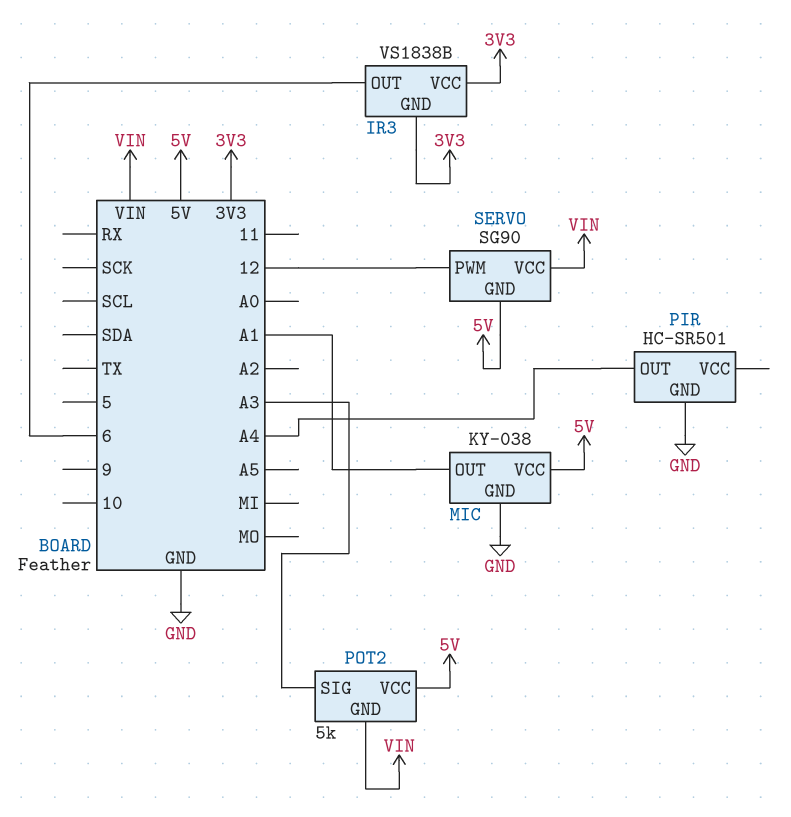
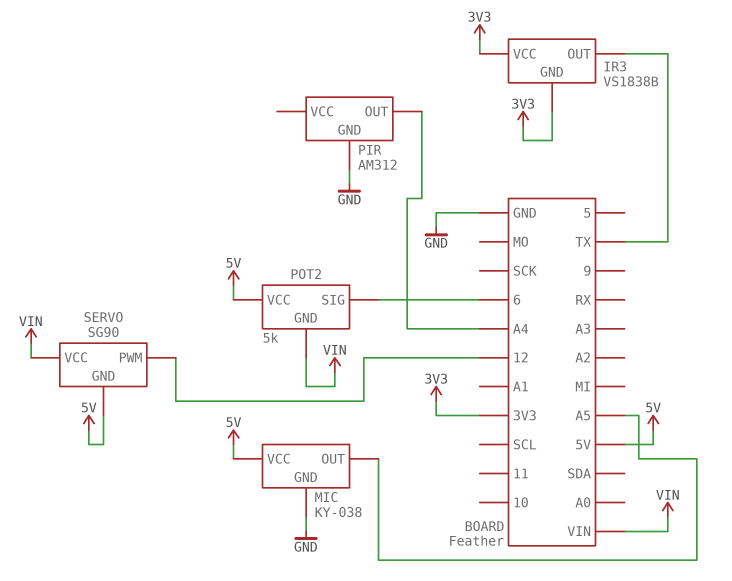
IR3 pin OUT: 6 -> TX
MIC pin OUT: A1 -> A5
PIR: HC-SR501 -> AM312
POT2 pin SIG: A3 -> 6

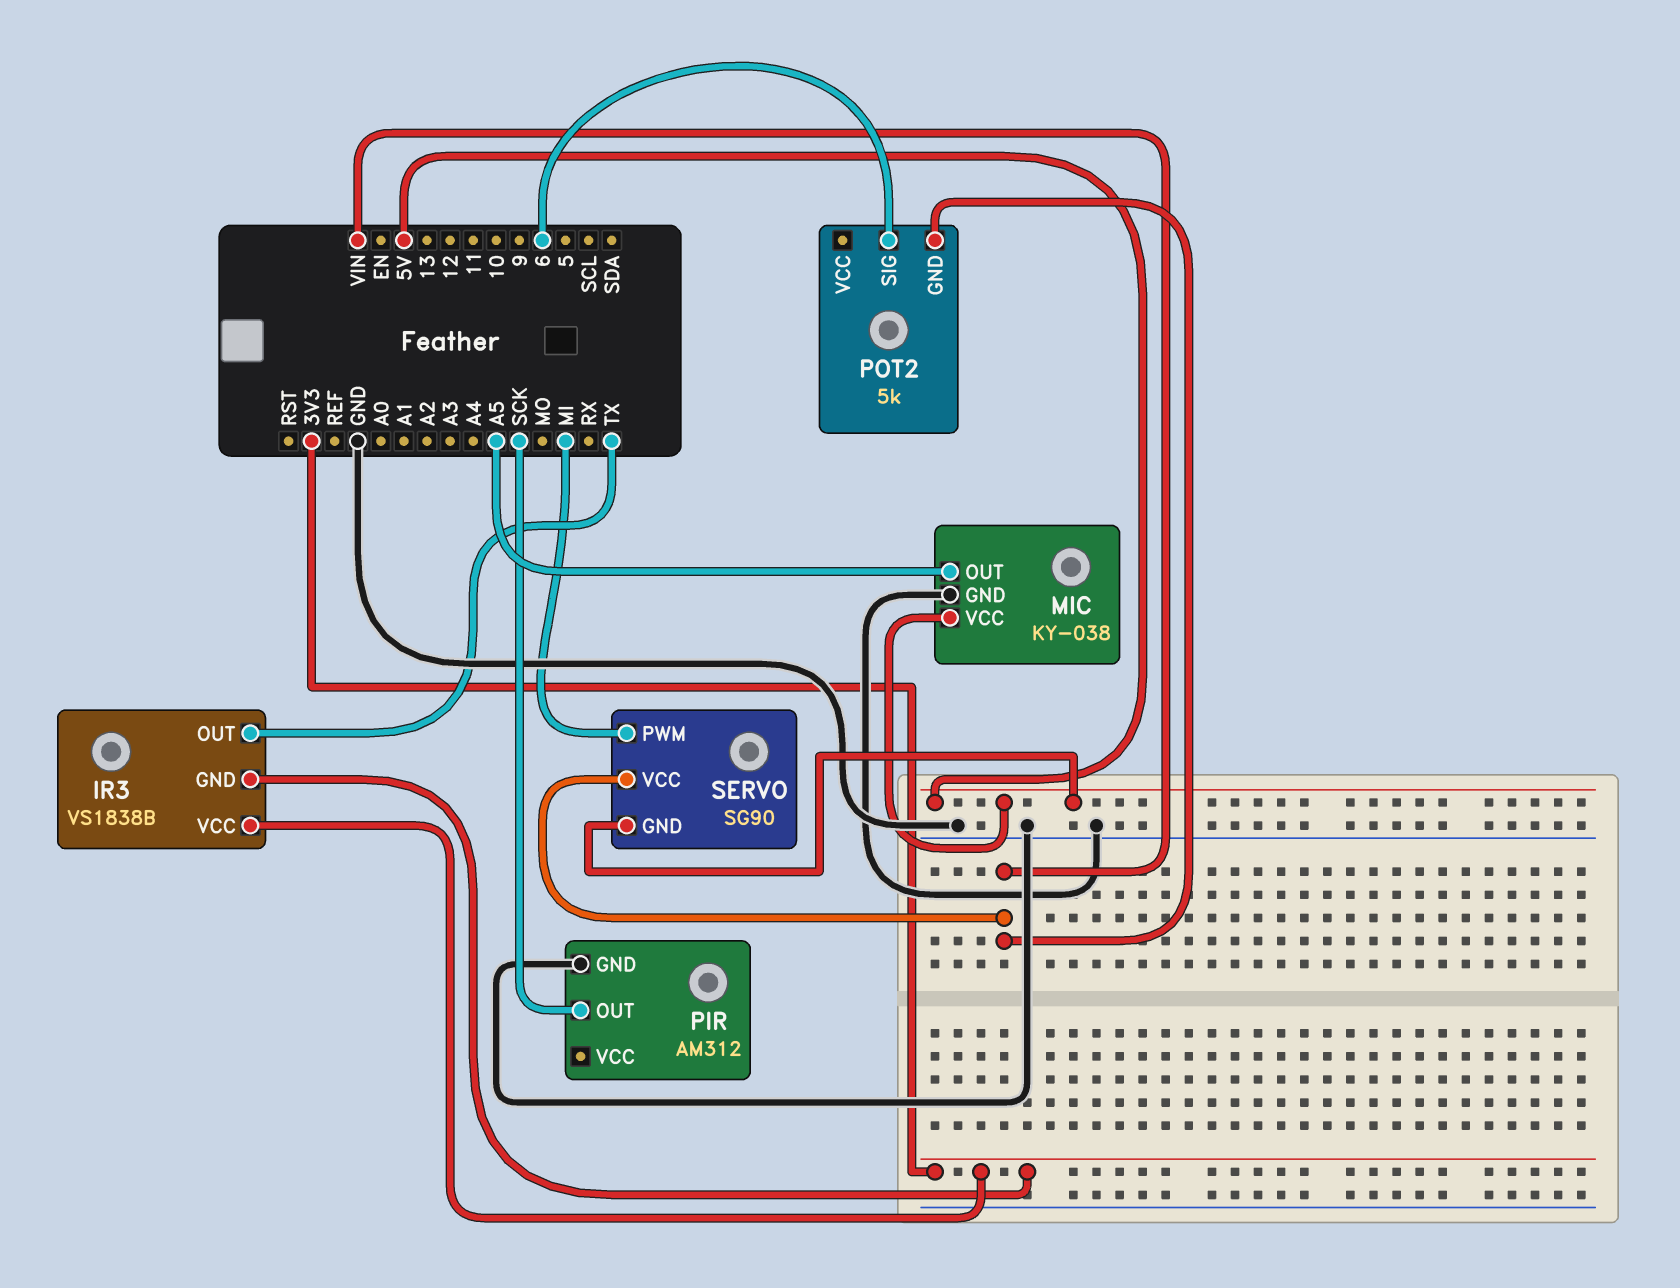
PIR pin OUT: A4 -> SCK
POT2 pin VCC: 5V -> none
SERVO pin PWM: 12 -> MI

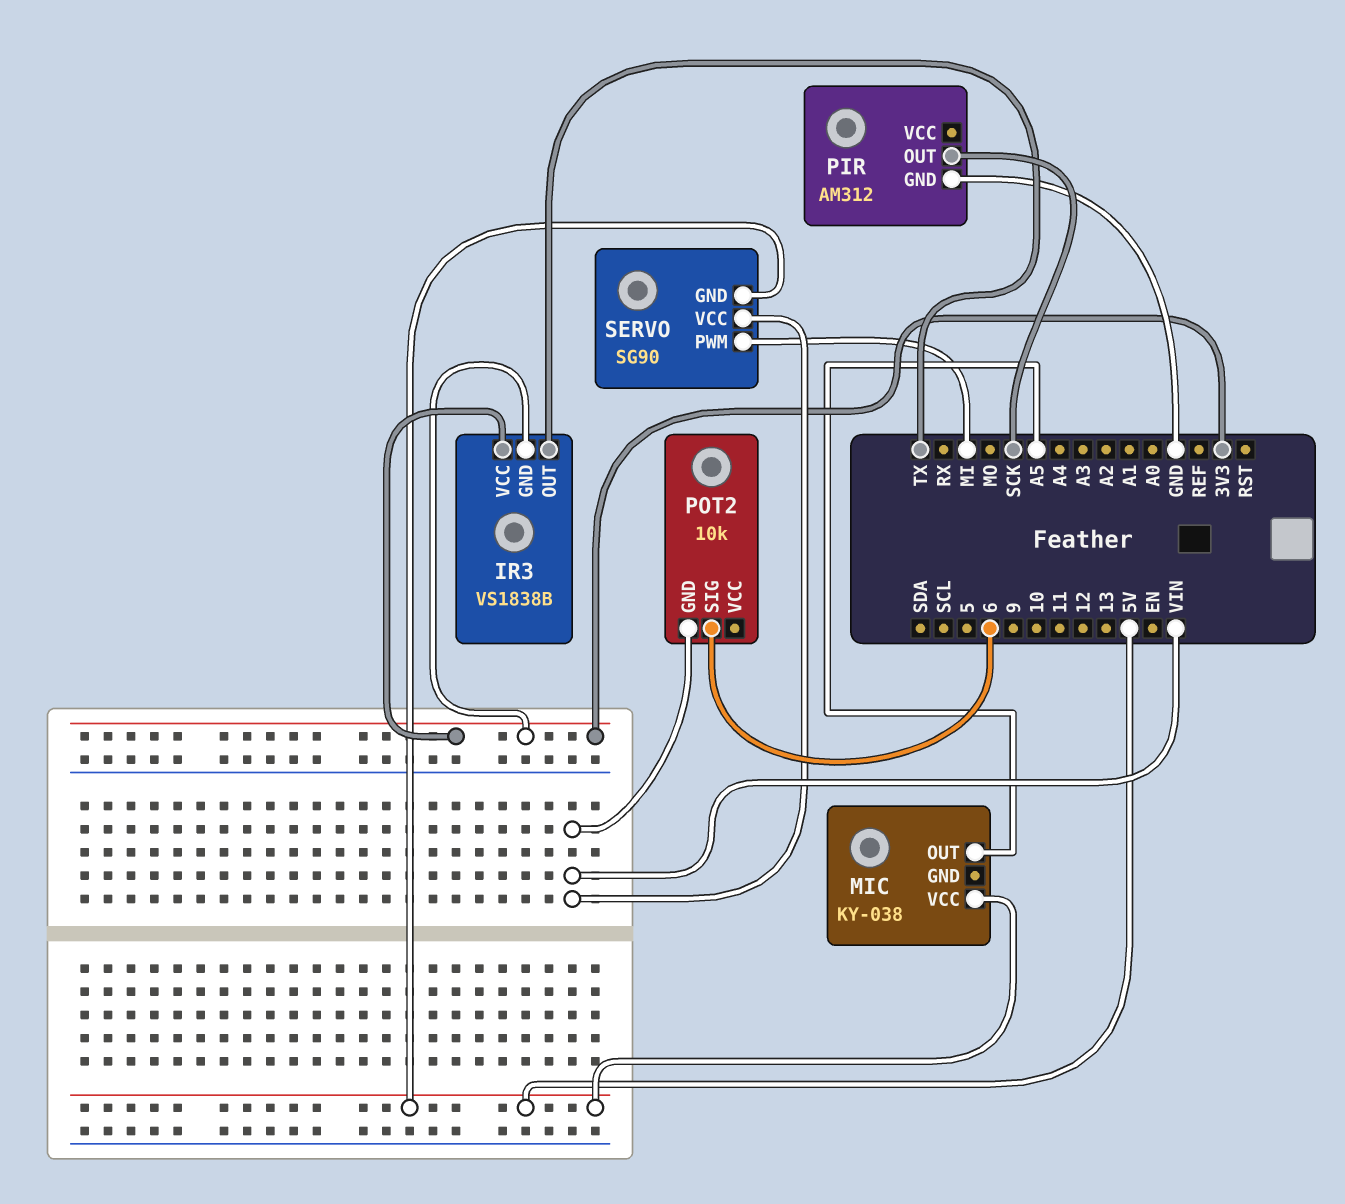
MIC pin GND: GND -> none
POT2: 5k -> 10k

